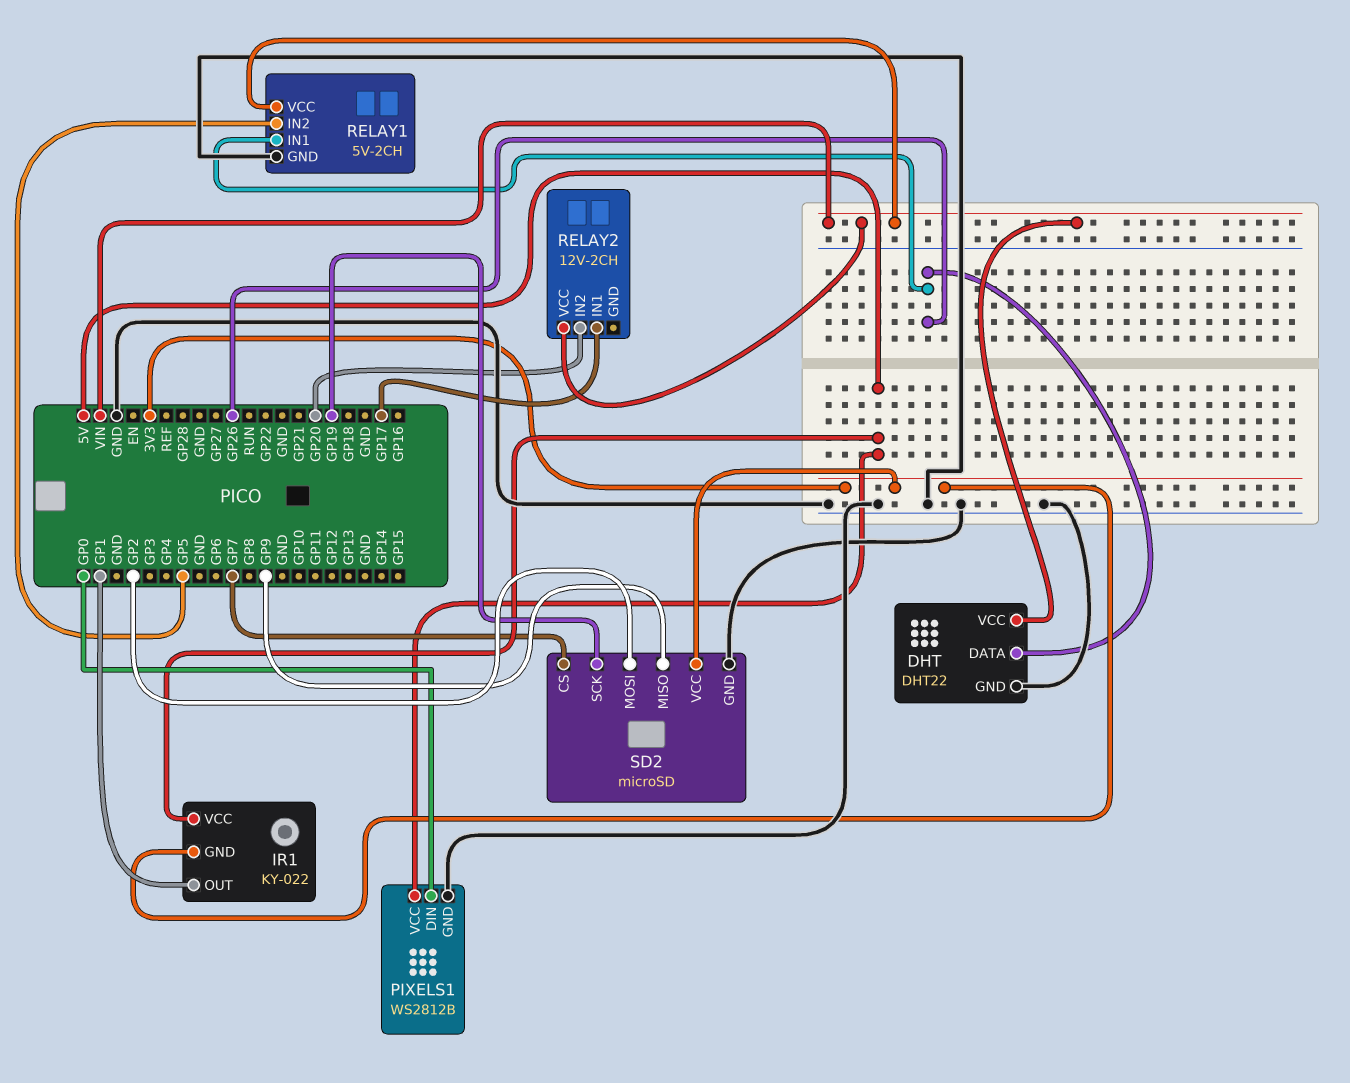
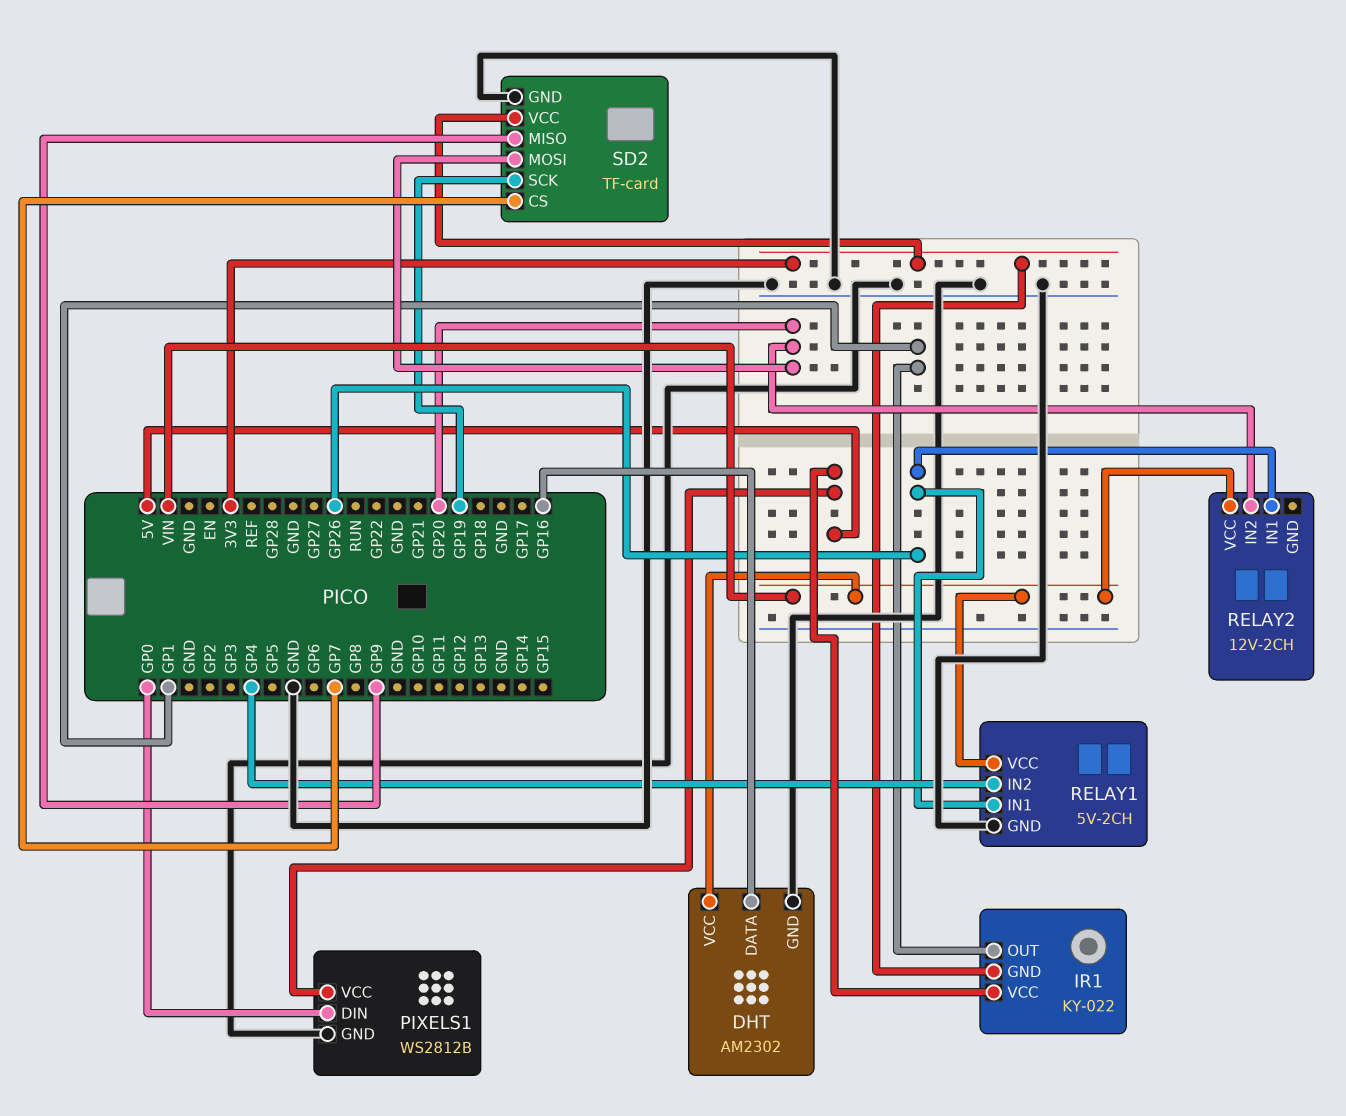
DHT: DHT22 -> AM2302
DHT pin DATA: GP26 -> GP16
RELAY1 pin IN2: GP5 -> GP4
RELAY2 pin IN1: GP17 -> GP26
SD2: microSD -> TF-card
SD2 pin MOSI: GP2 -> GP20

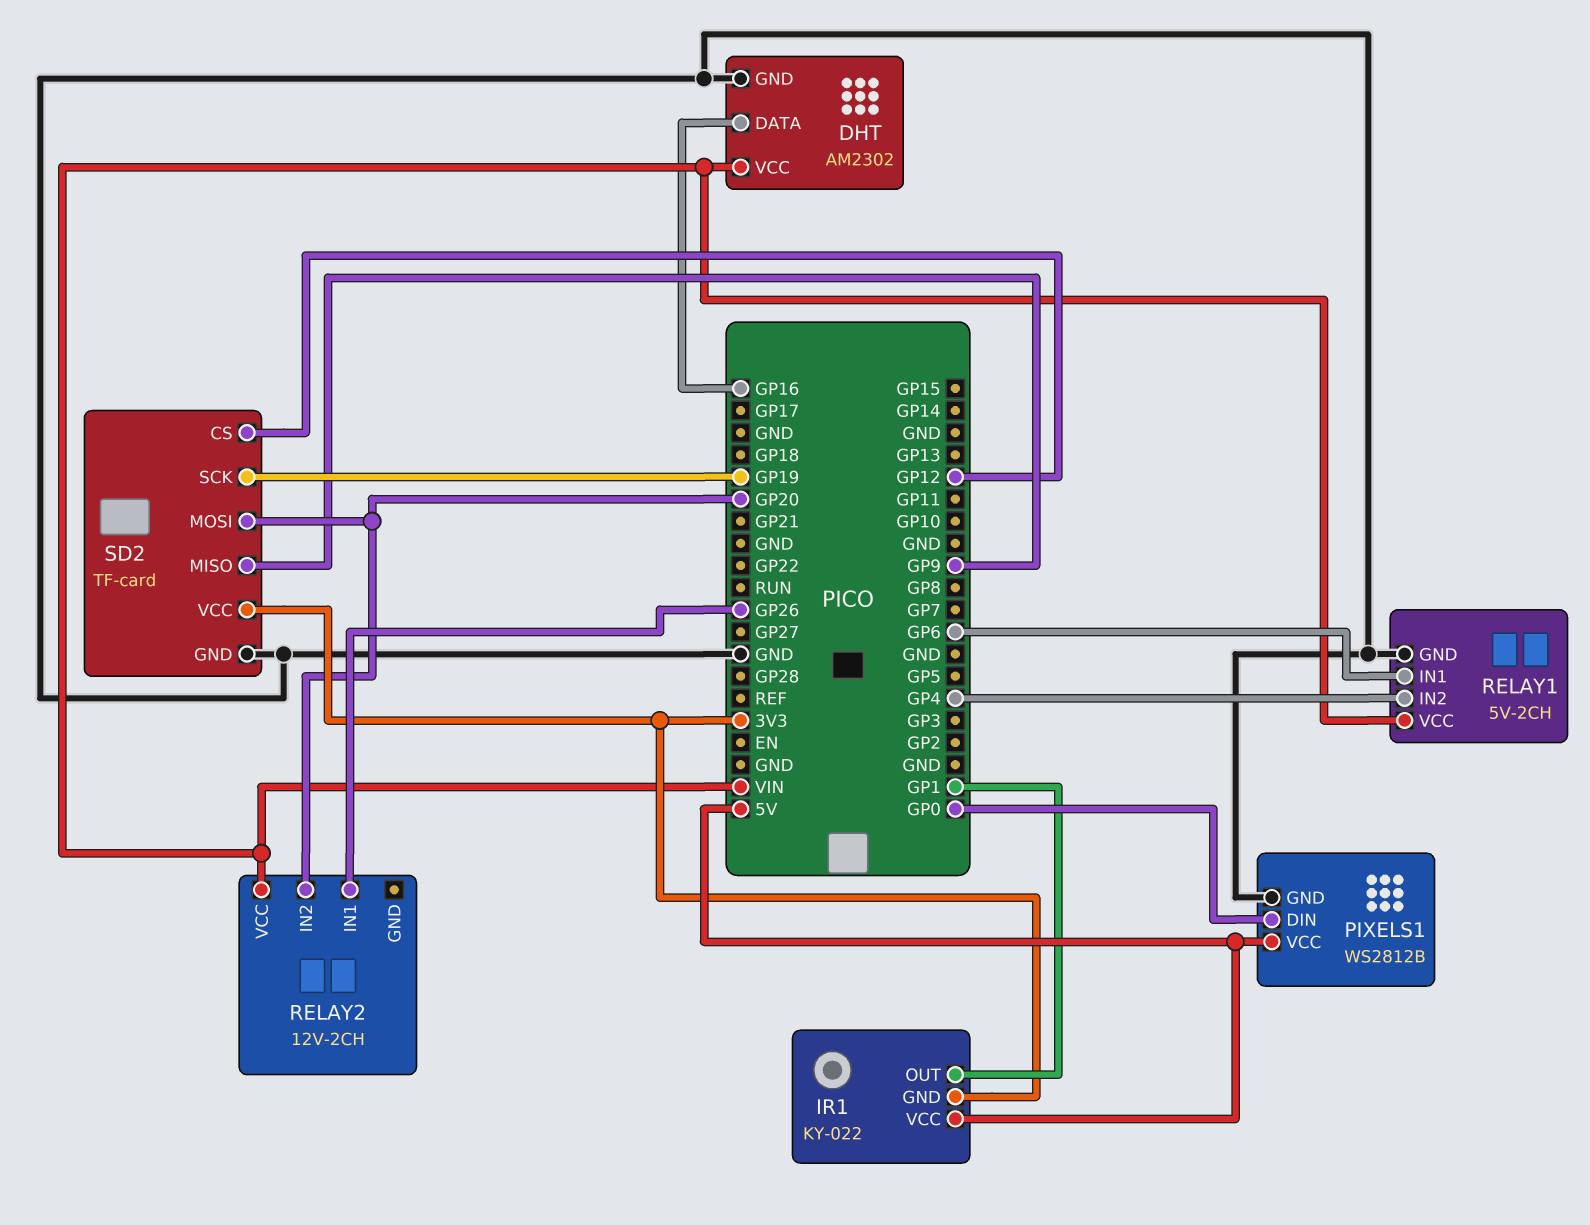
RELAY1 pin IN1: GP26 -> GP6
SD2 pin CS: GP7 -> GP12

